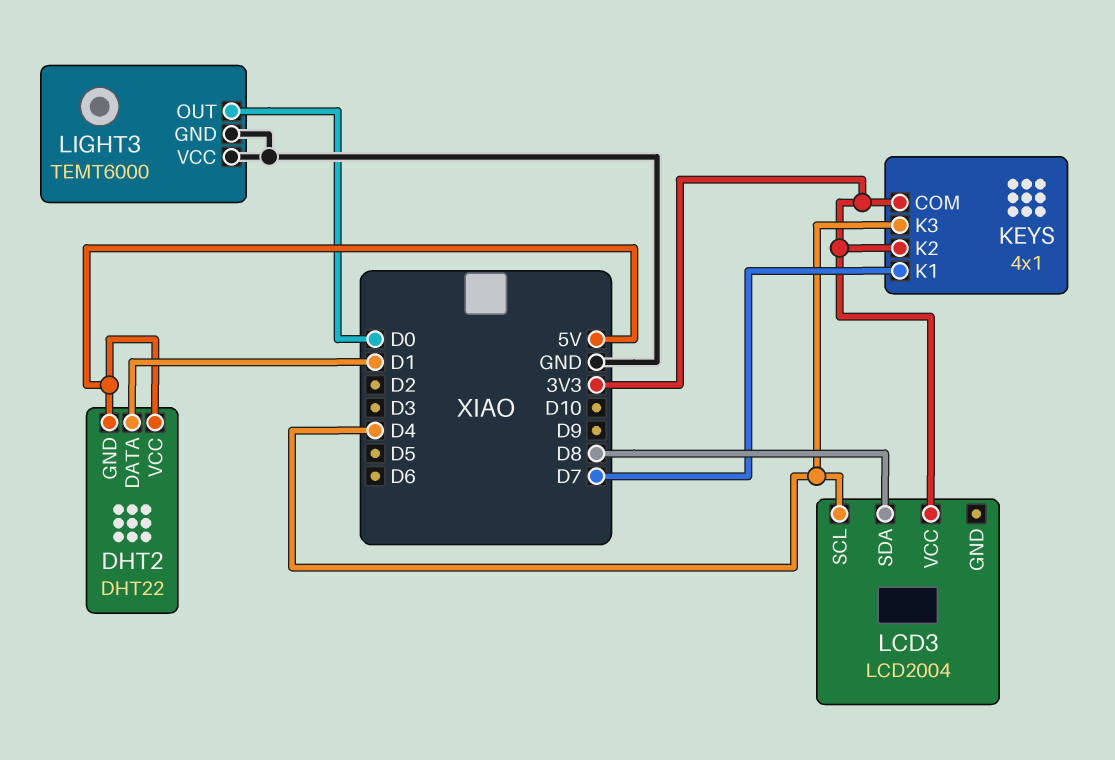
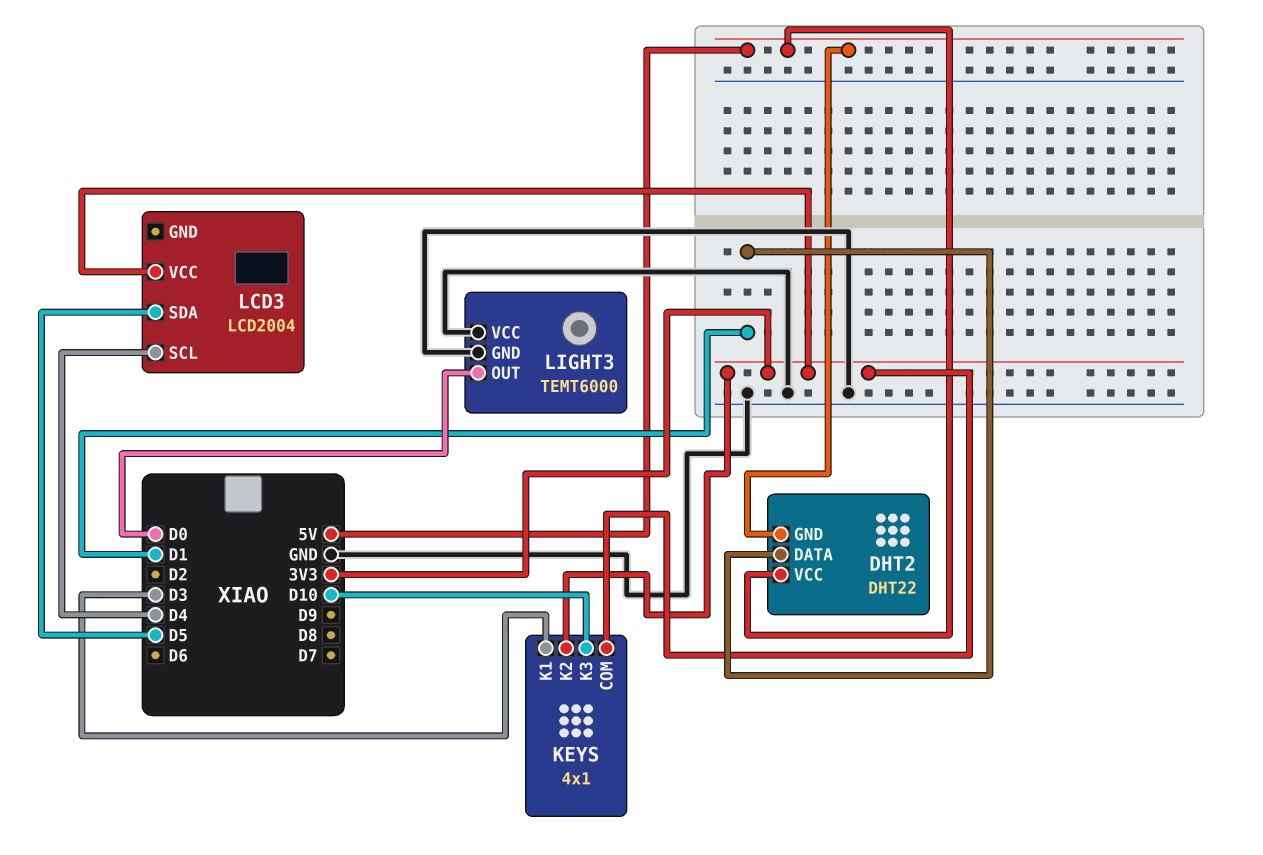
KEYS pin K1: D7 -> D3
KEYS pin K3: D4 -> D10
LCD3 pin SDA: D8 -> D5

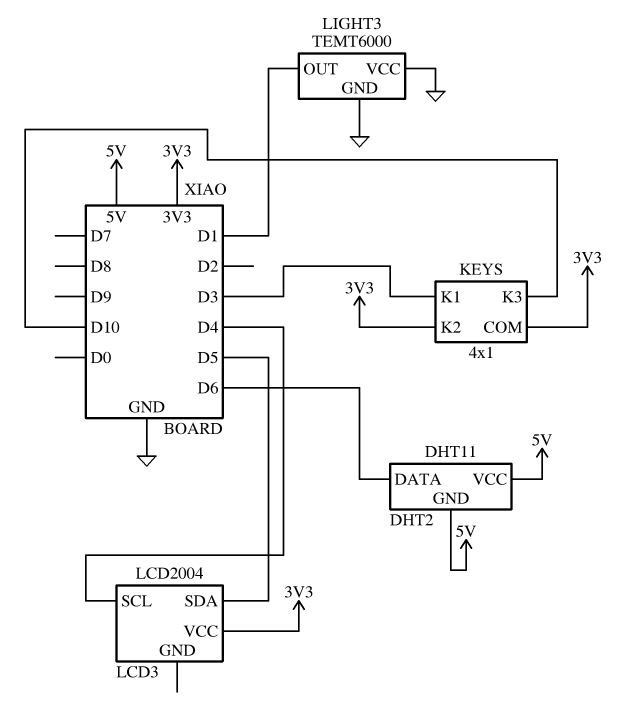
DHT2: DHT22 -> DHT11
DHT2 pin DATA: D1 -> D6
LIGHT3 pin OUT: D0 -> D1

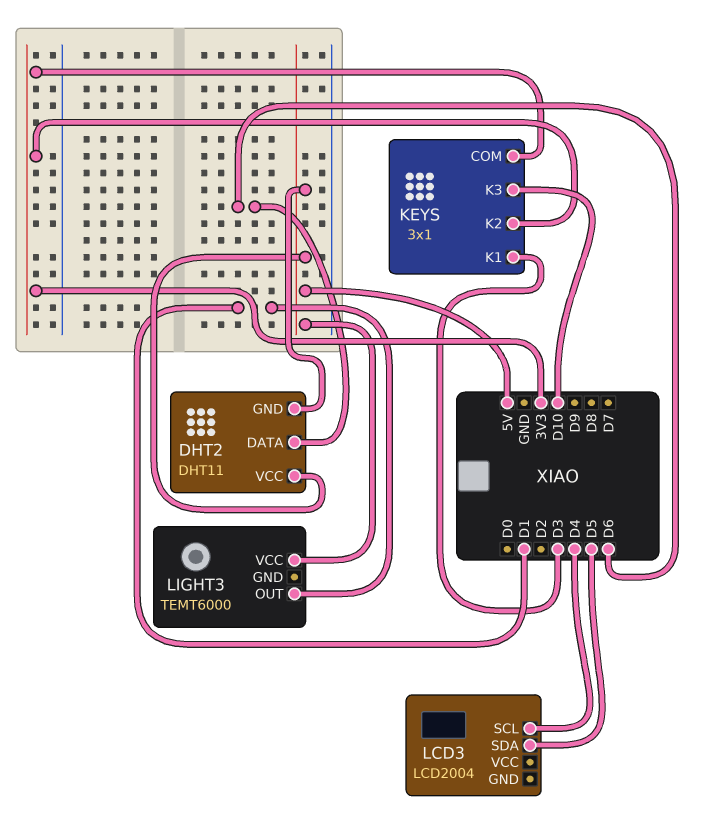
KEYS: 4x1 -> 3x1
LCD3 pin VCC: 3V3 -> none
LIGHT3 pin GND: GND -> none
LIGHT3 pin VCC: GND -> 5V

